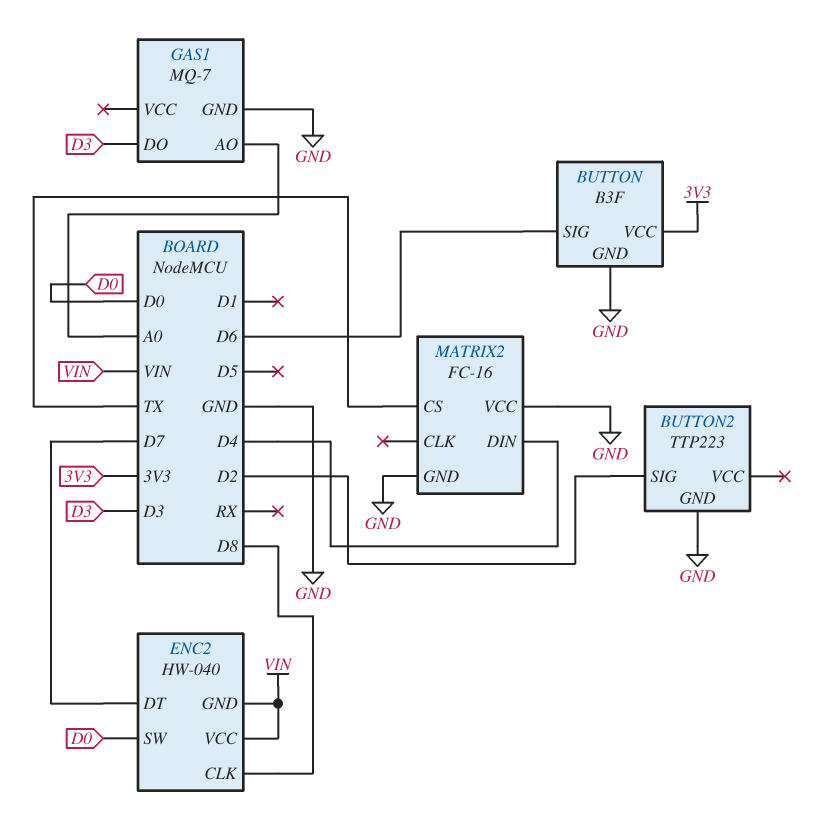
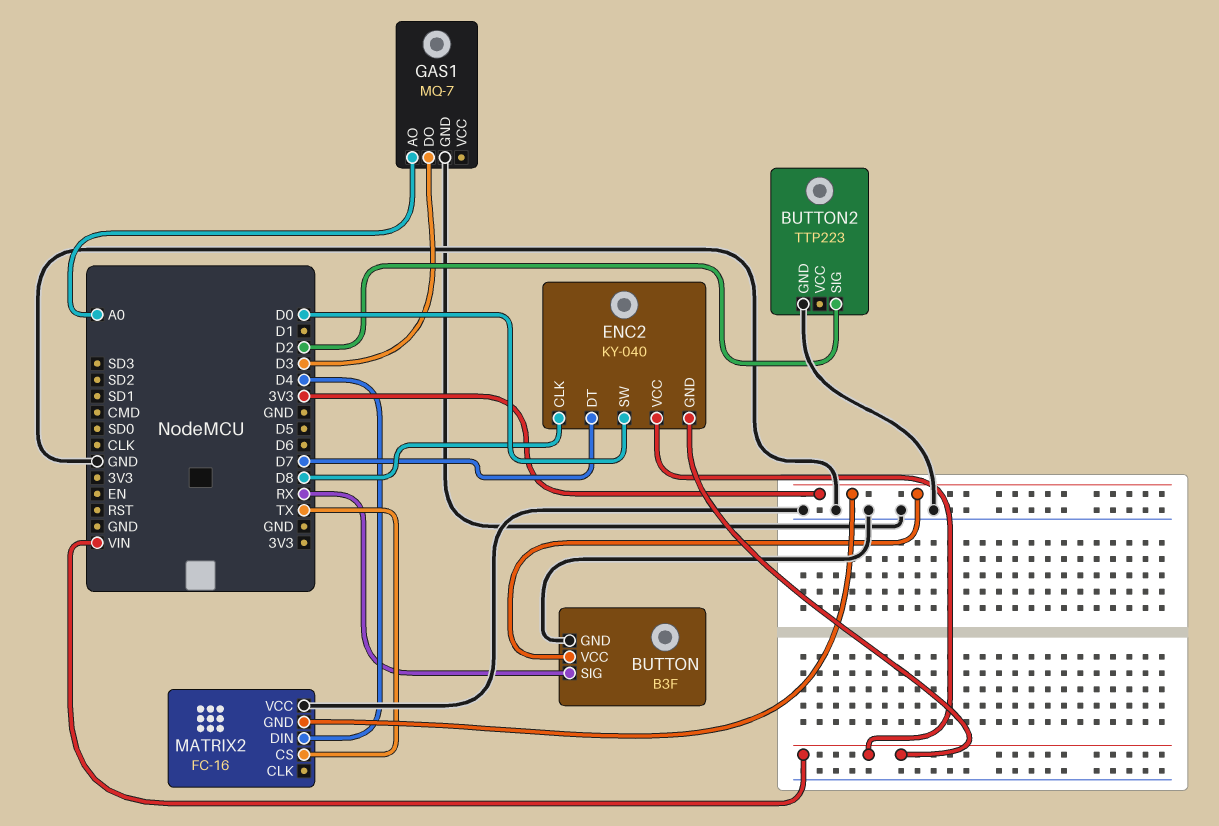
BUTTON pin SIG: D6 -> RX
ENC2: HW-040 -> KY-040
MATRIX2 pin GND: GND -> 3V3

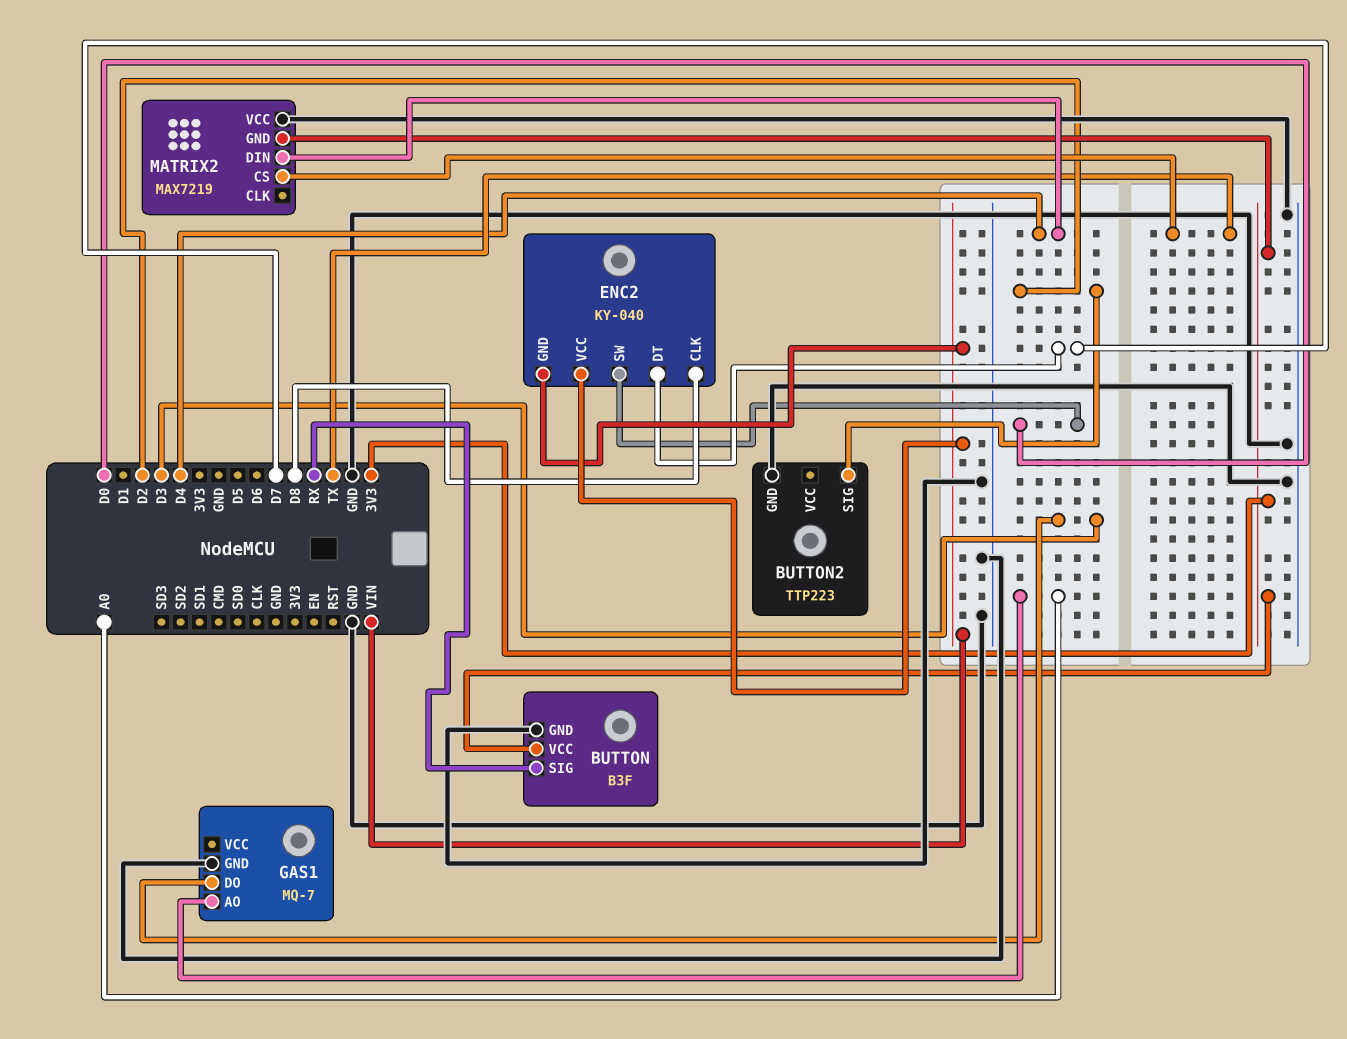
MATRIX2: FC-16 -> MAX7219

